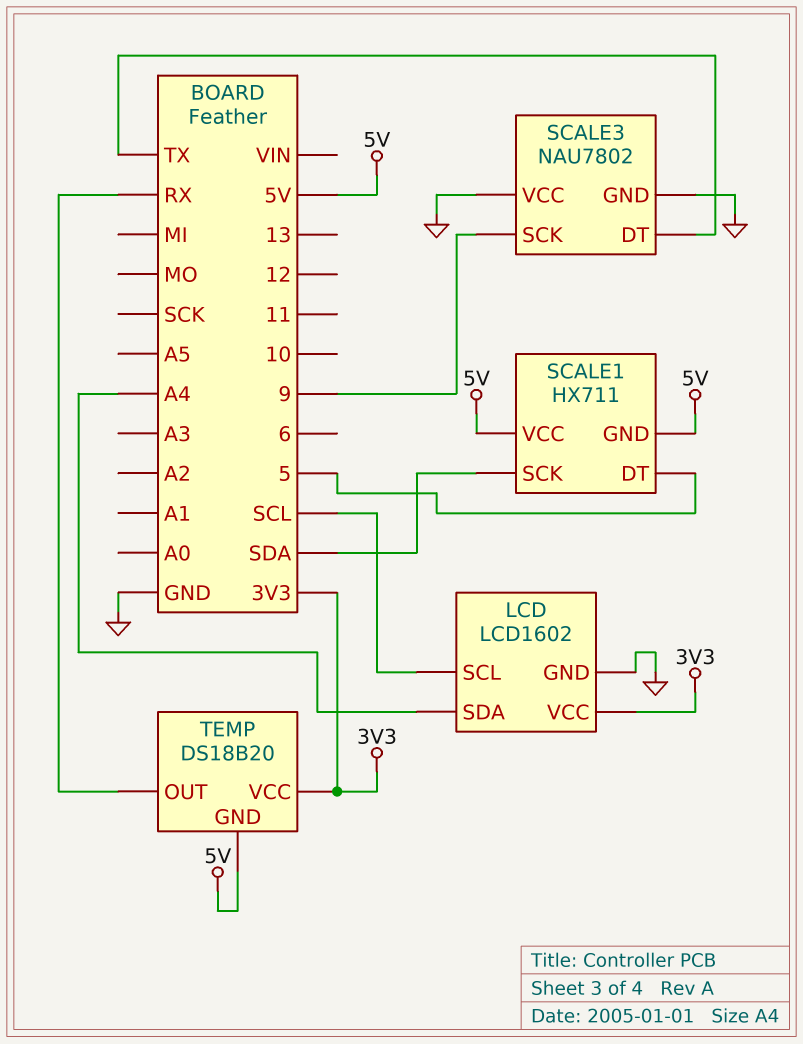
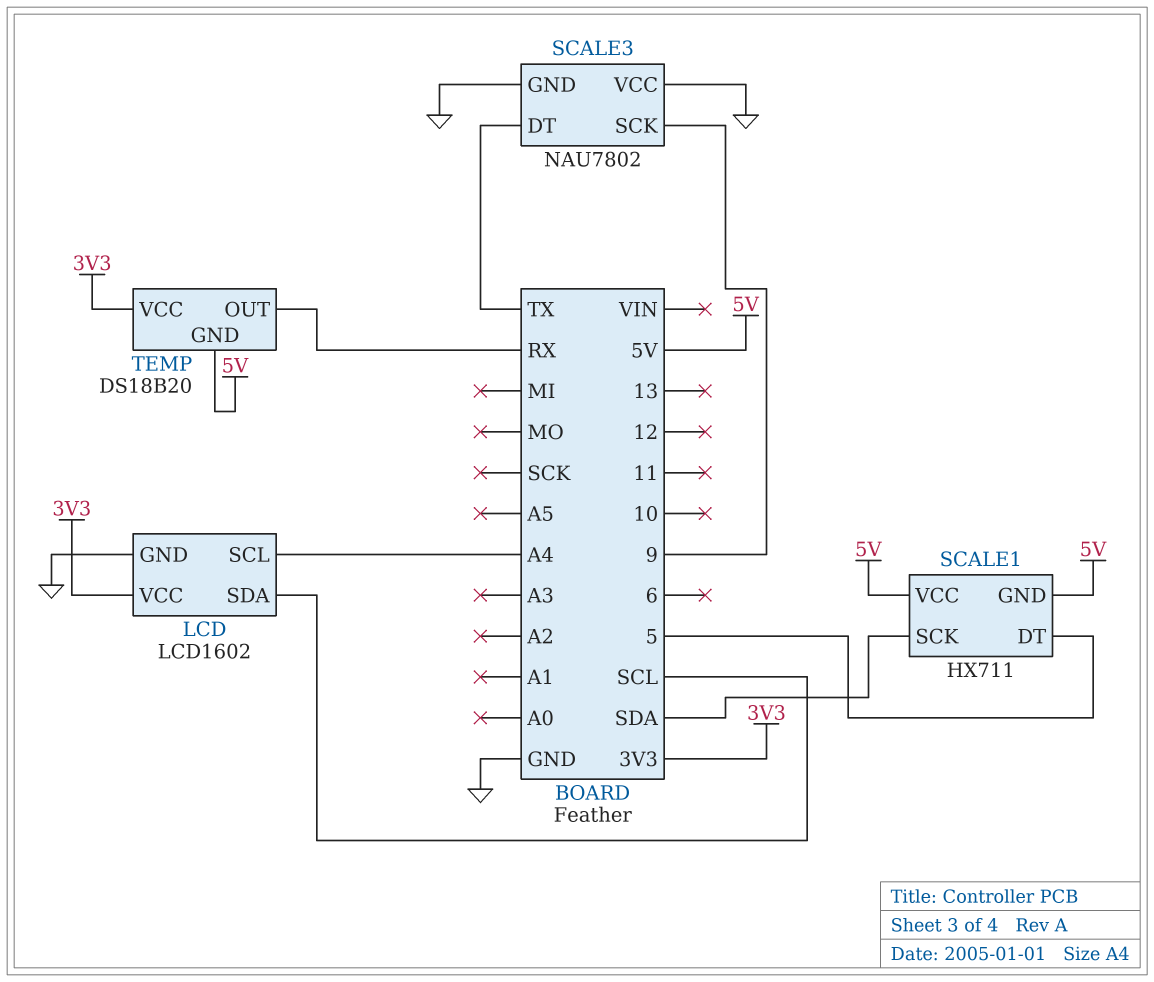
LCD pin SCL: SCL -> A4
LCD pin SDA: A4 -> SCL

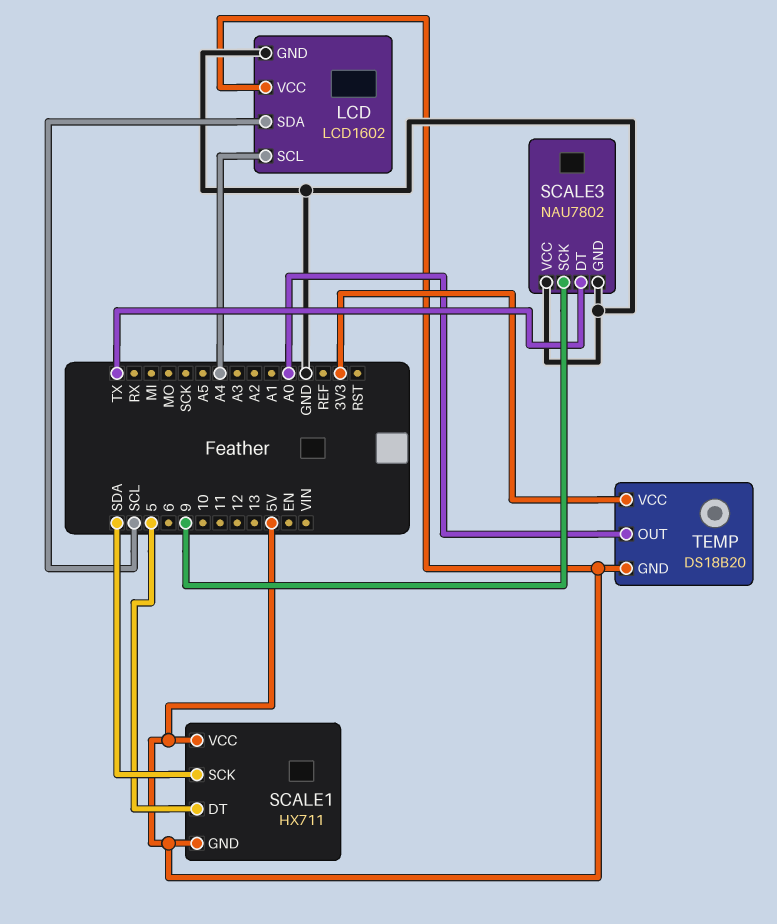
LCD pin VCC: 3V3 -> 5V
TEMP pin OUT: RX -> A0

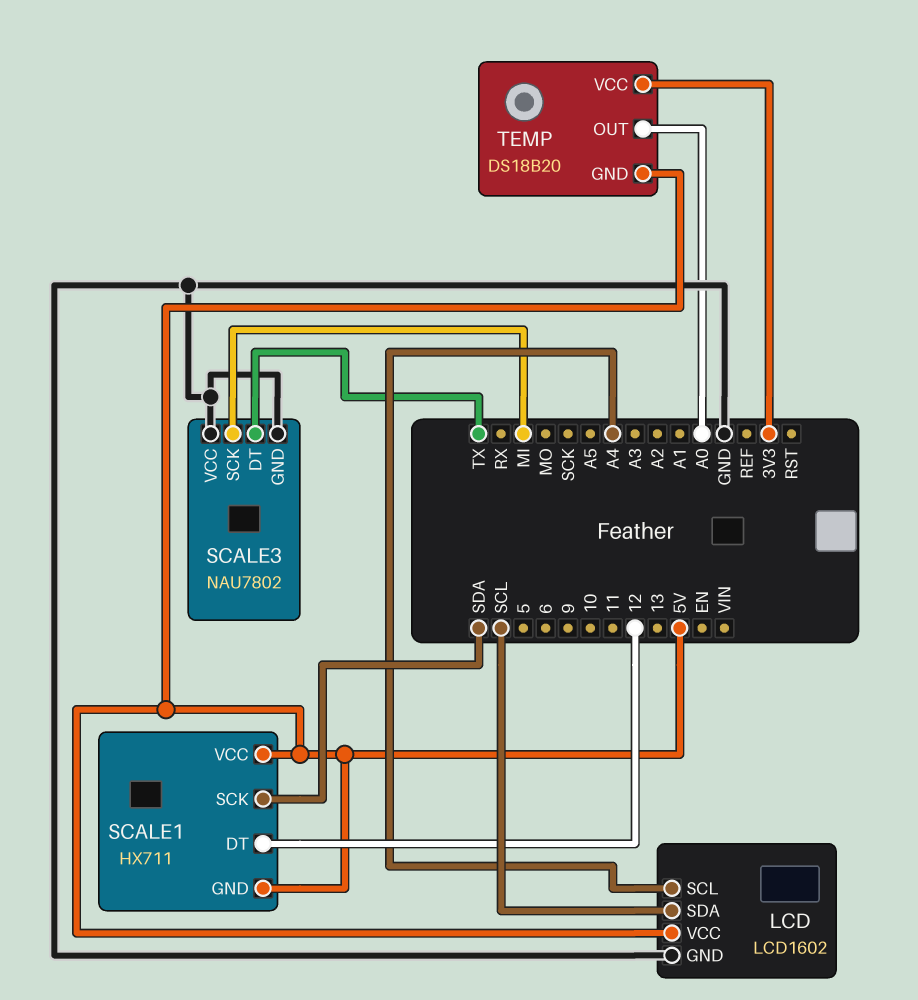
SCALE1 pin DT: 5 -> 12
SCALE3 pin SCK: 9 -> MI

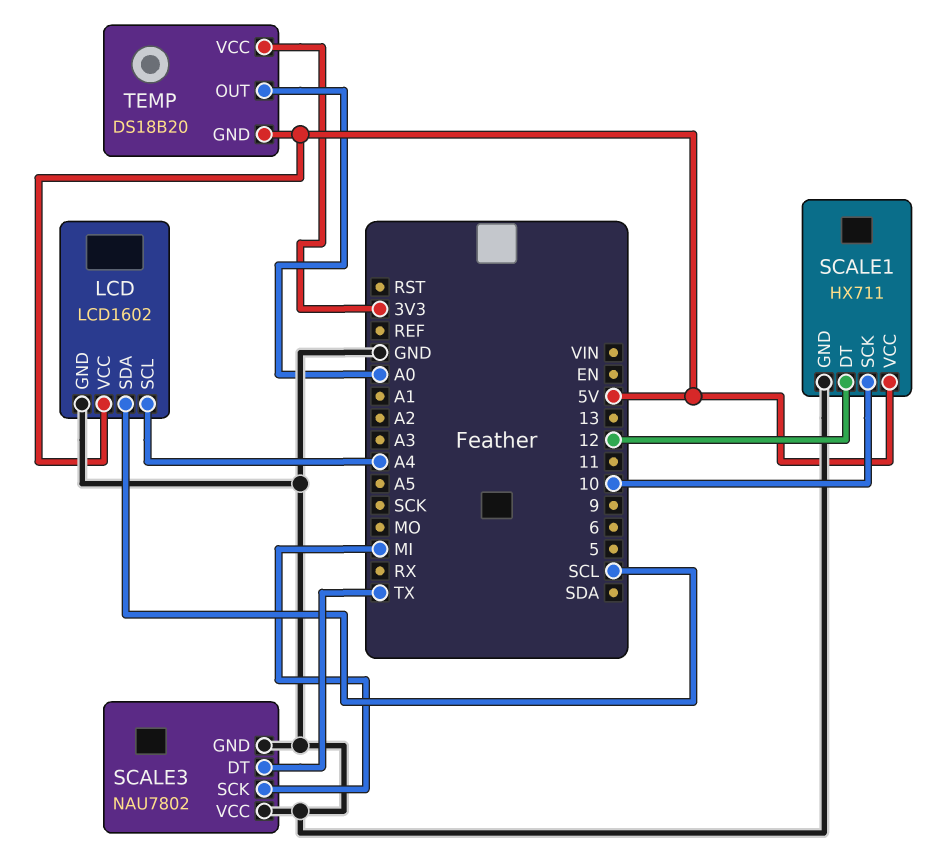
SCALE1 pin GND: 5V -> GND
SCALE1 pin SCK: SDA -> 10

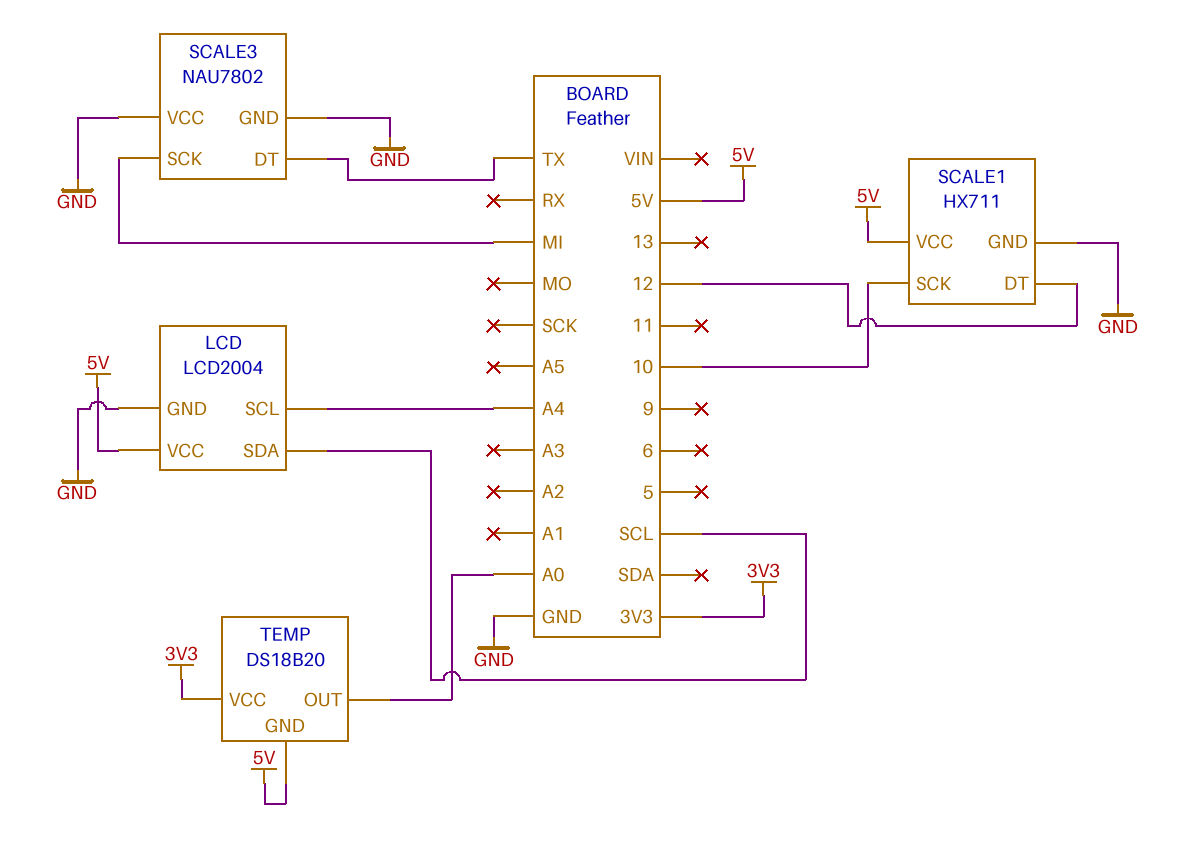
LCD: LCD1602 -> LCD2004

